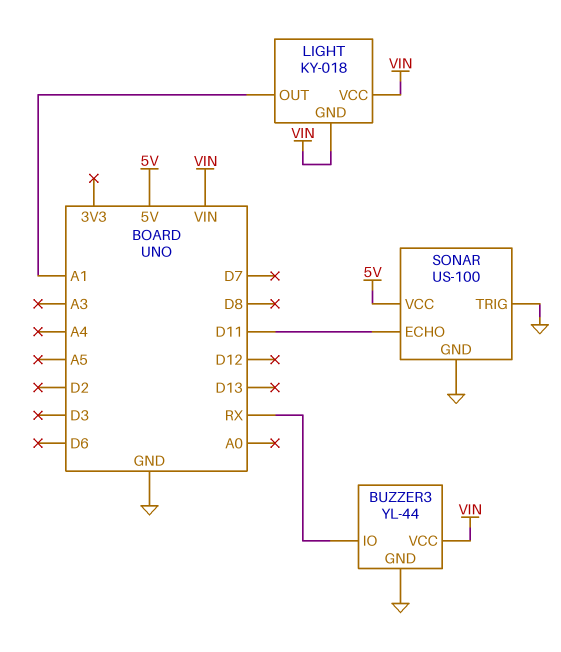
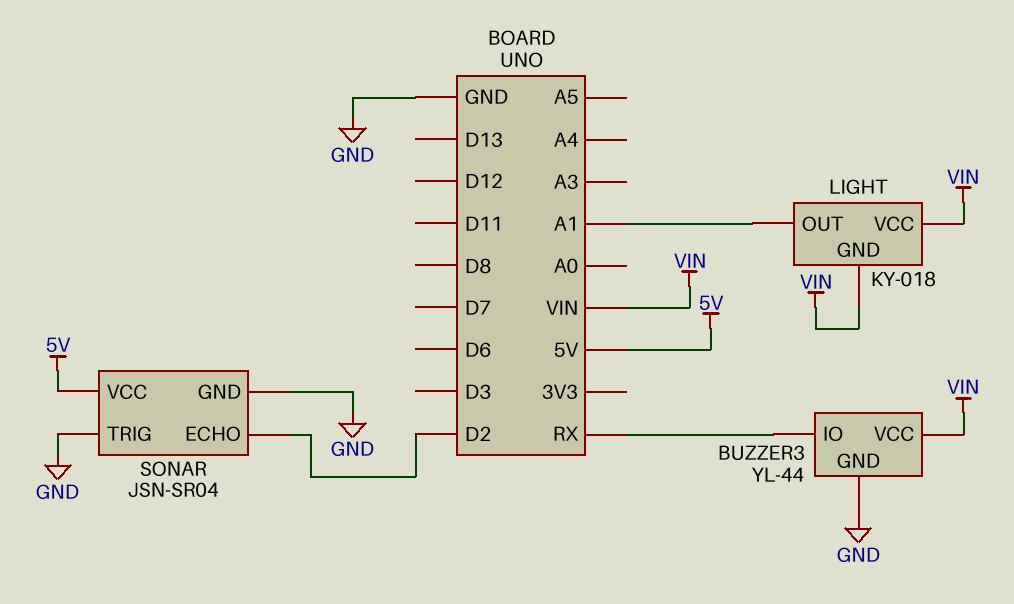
SONAR: US-100 -> JSN-SR04
SONAR pin ECHO: D11 -> D2

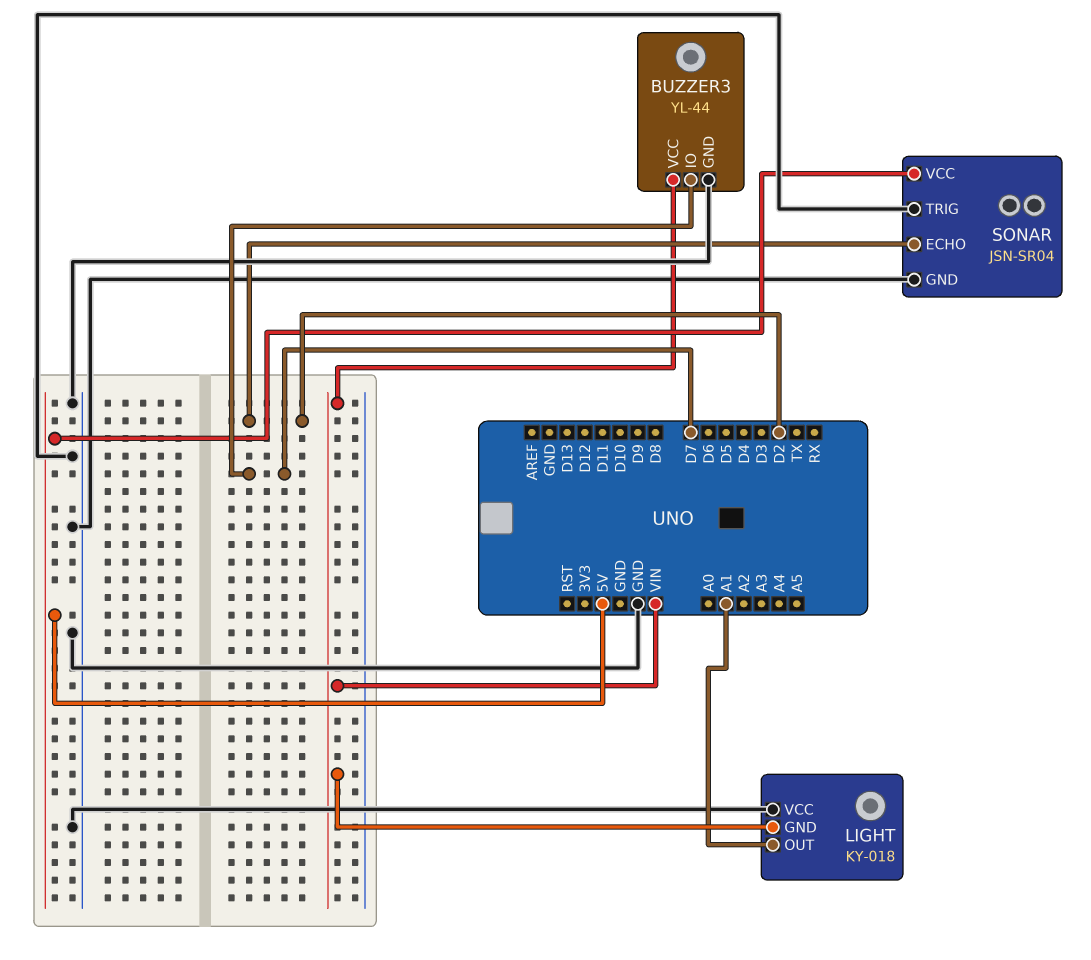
BUZZER3 pin IO: RX -> D7
LIGHT pin VCC: VIN -> GND

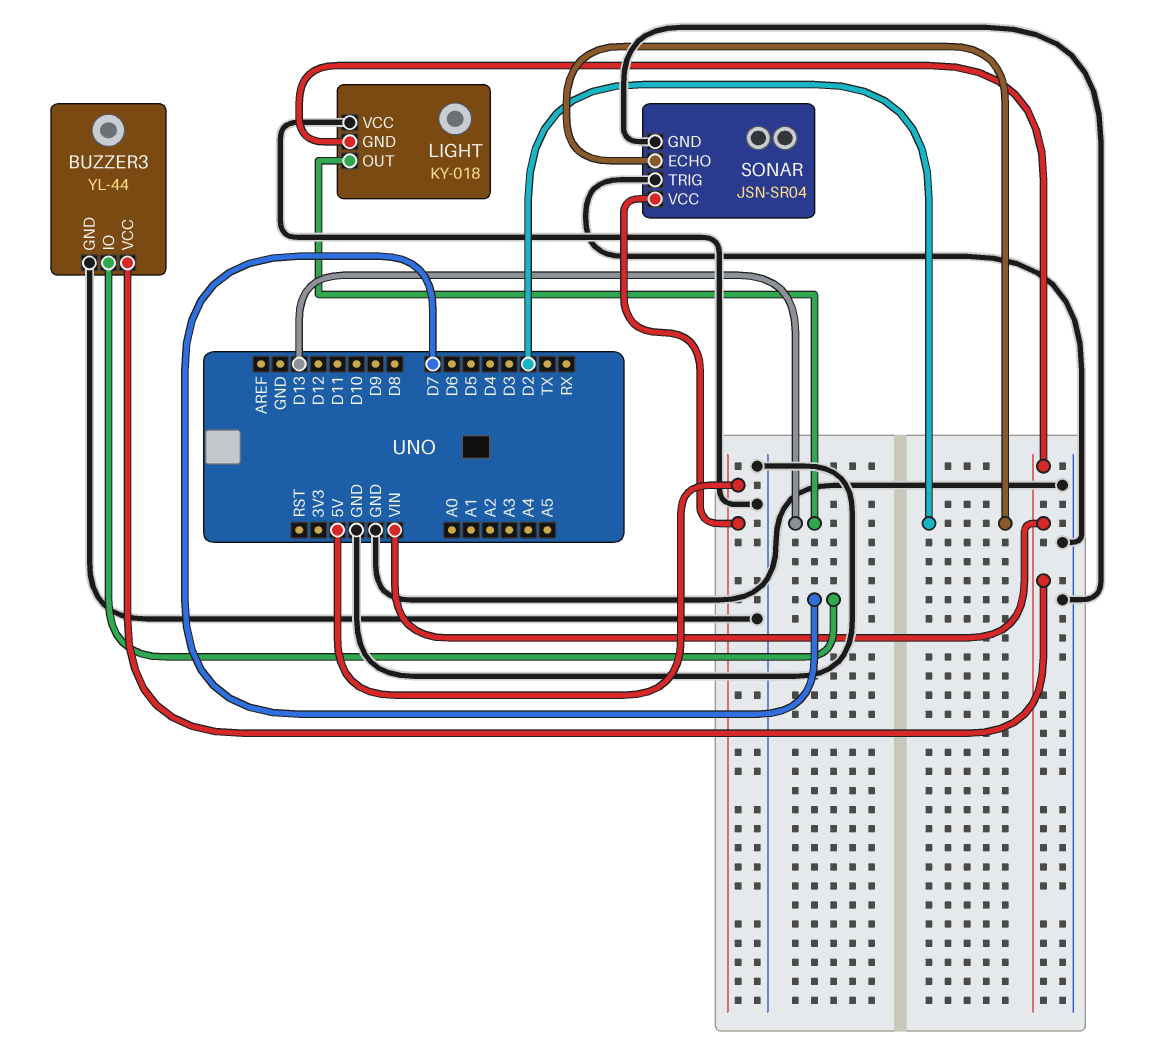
LIGHT pin OUT: A1 -> D13

